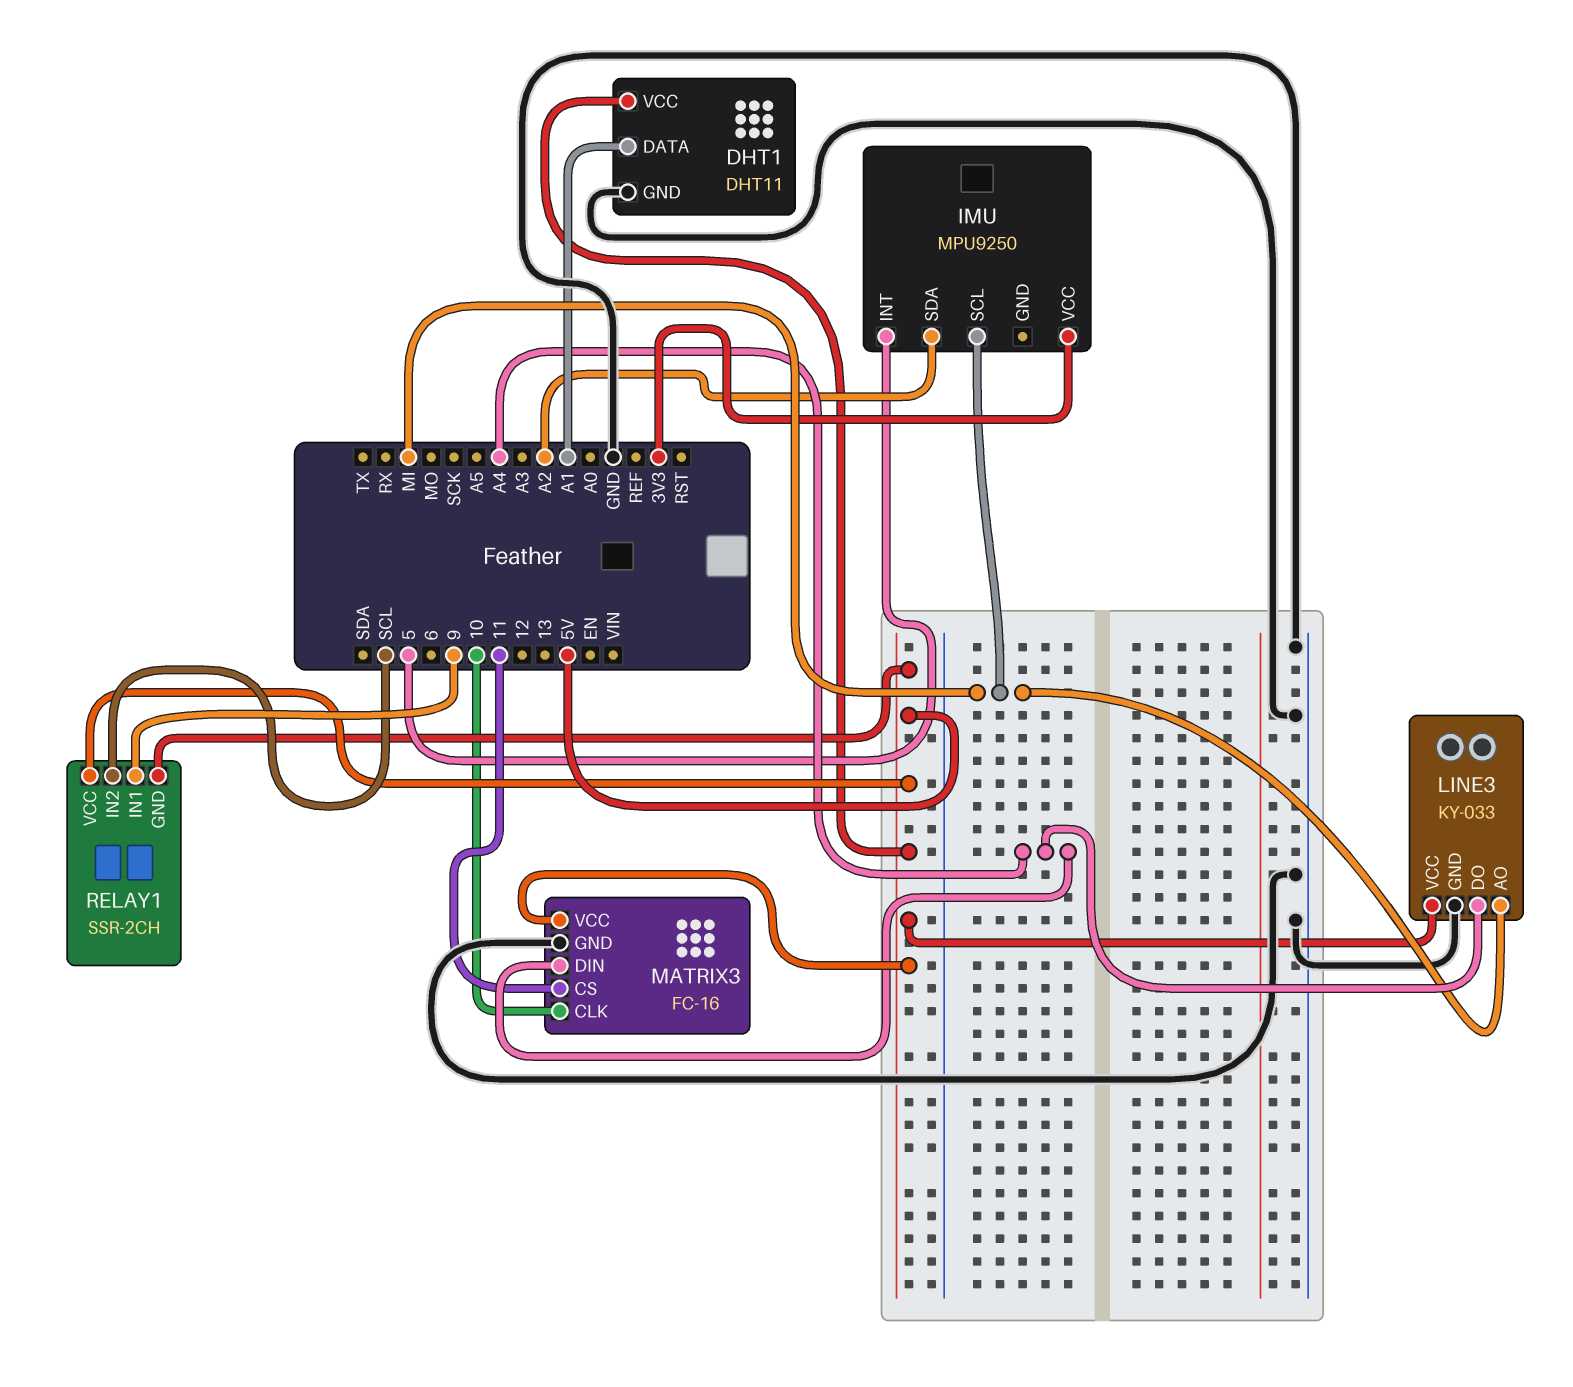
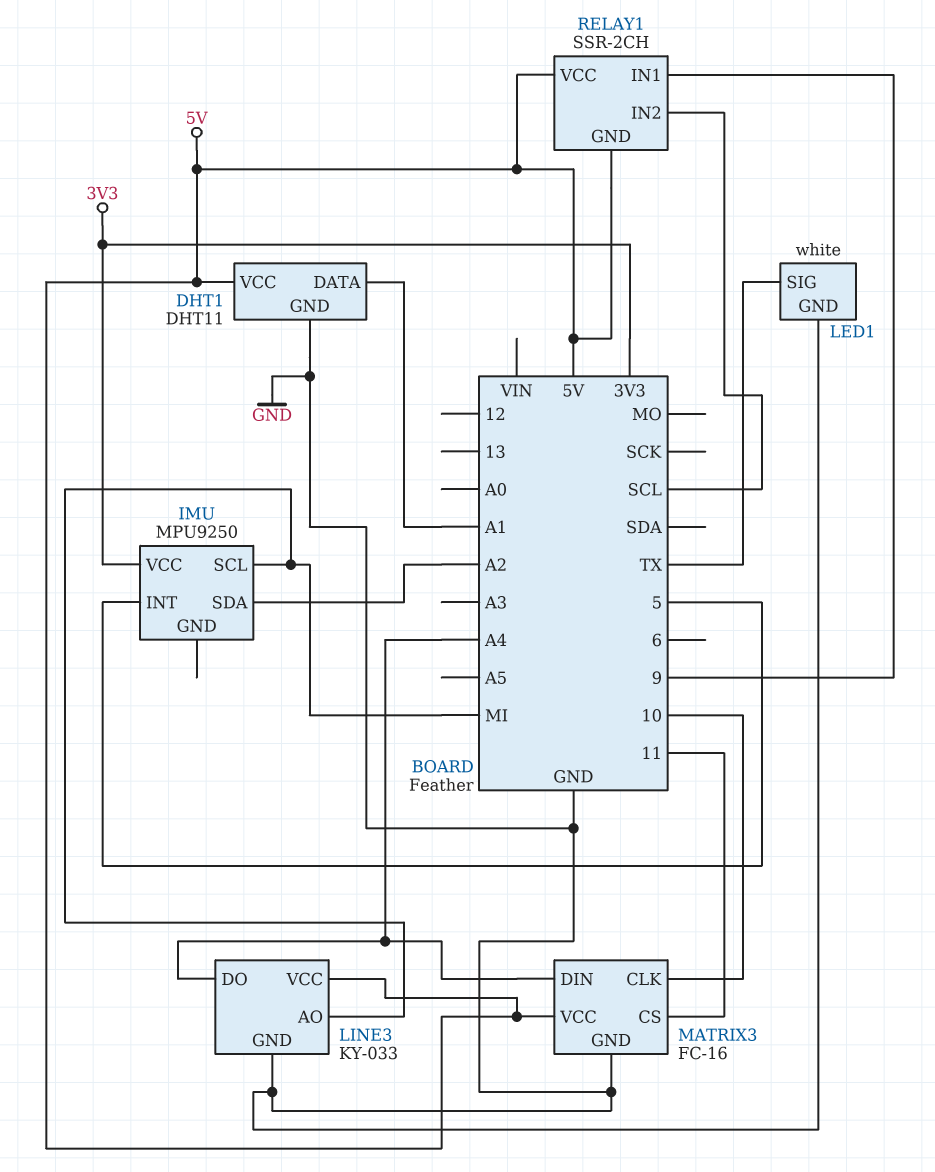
LED1: none -> white
LED1 pin GND: none -> GND
LED1 pin SIG: none -> TX

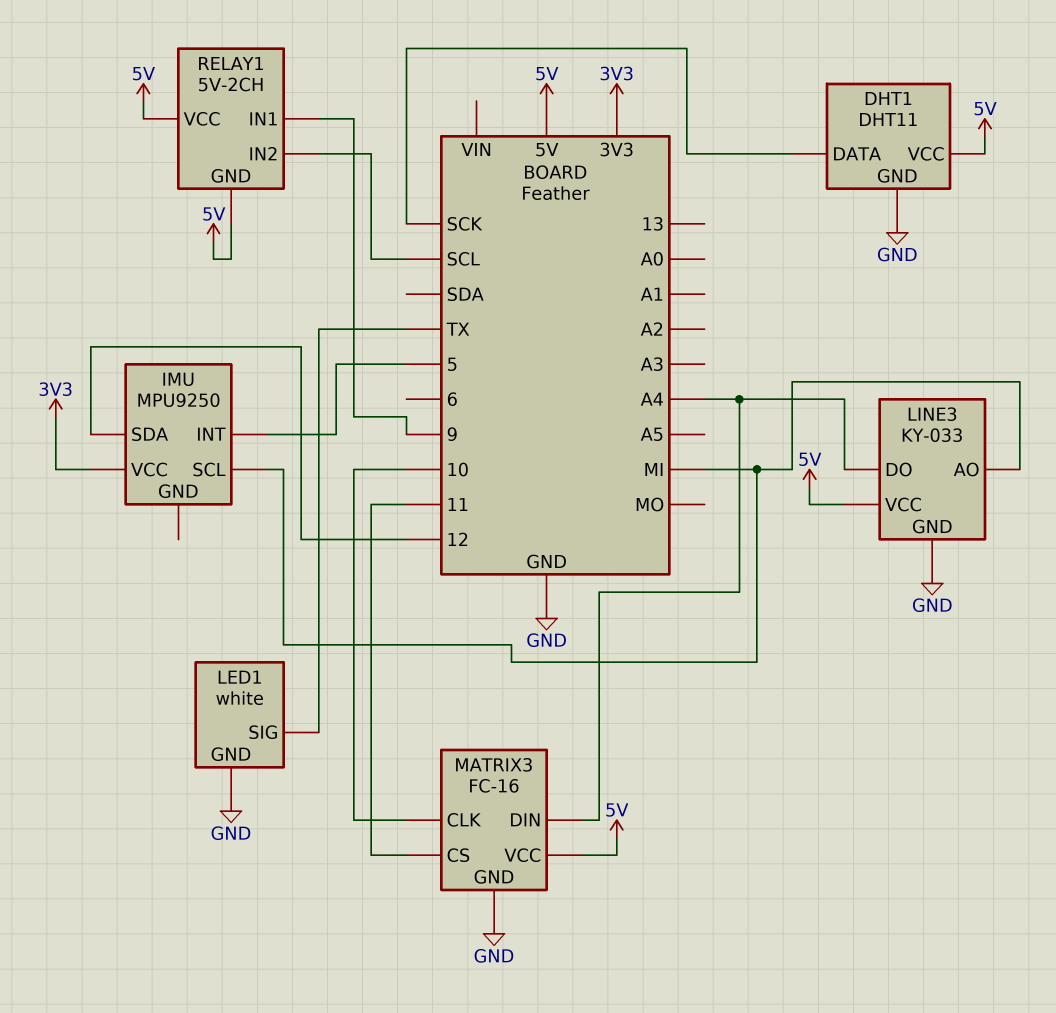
DHT1 pin DATA: A1 -> SCK
IMU pin SDA: A2 -> 12
RELAY1: SSR-2CH -> 5V-2CH

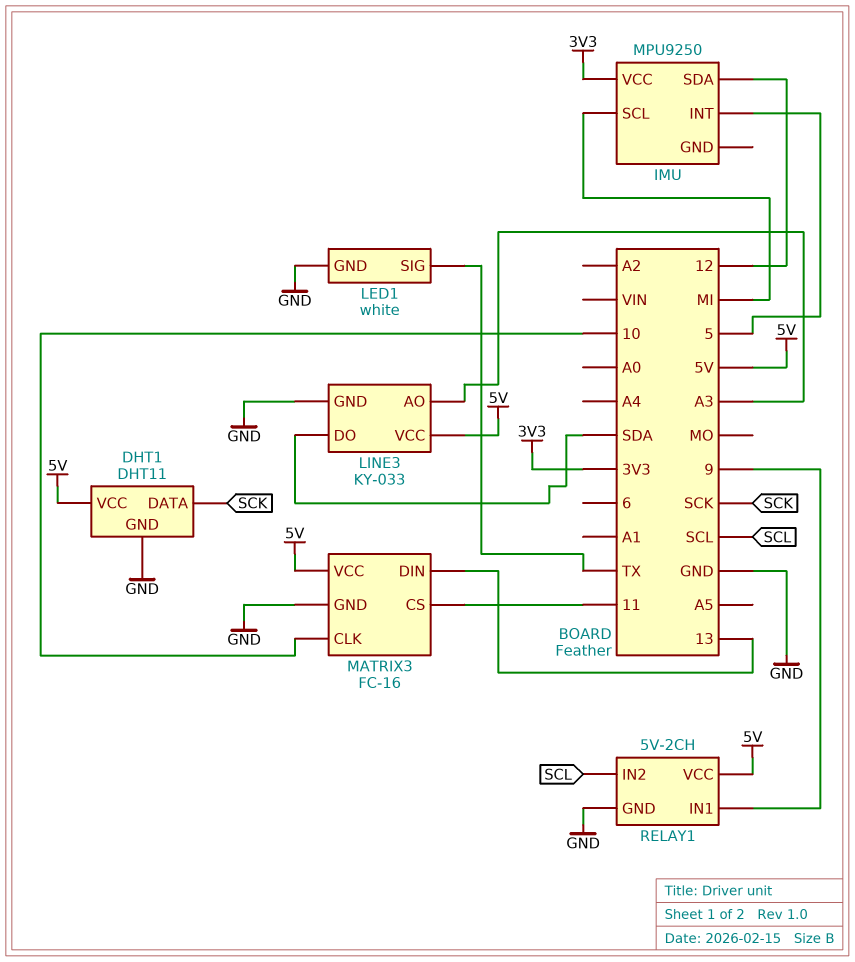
LINE3 pin AO: MI -> A3
LINE3 pin DO: A4 -> SDA
MATRIX3 pin DIN: A4 -> 13
RELAY1 pin GND: 5V -> GND

